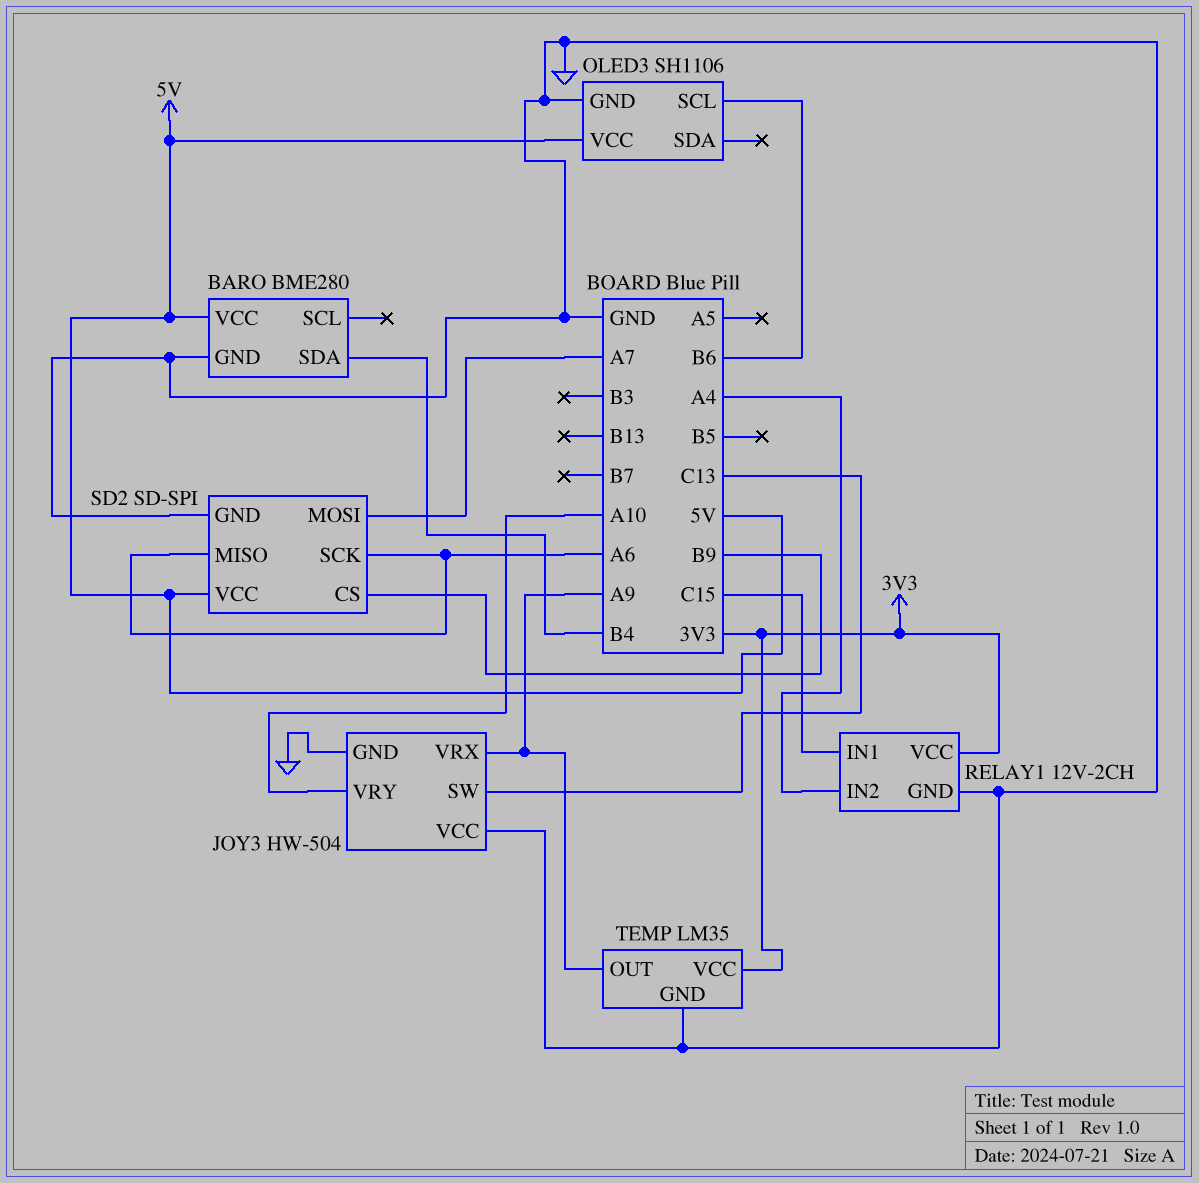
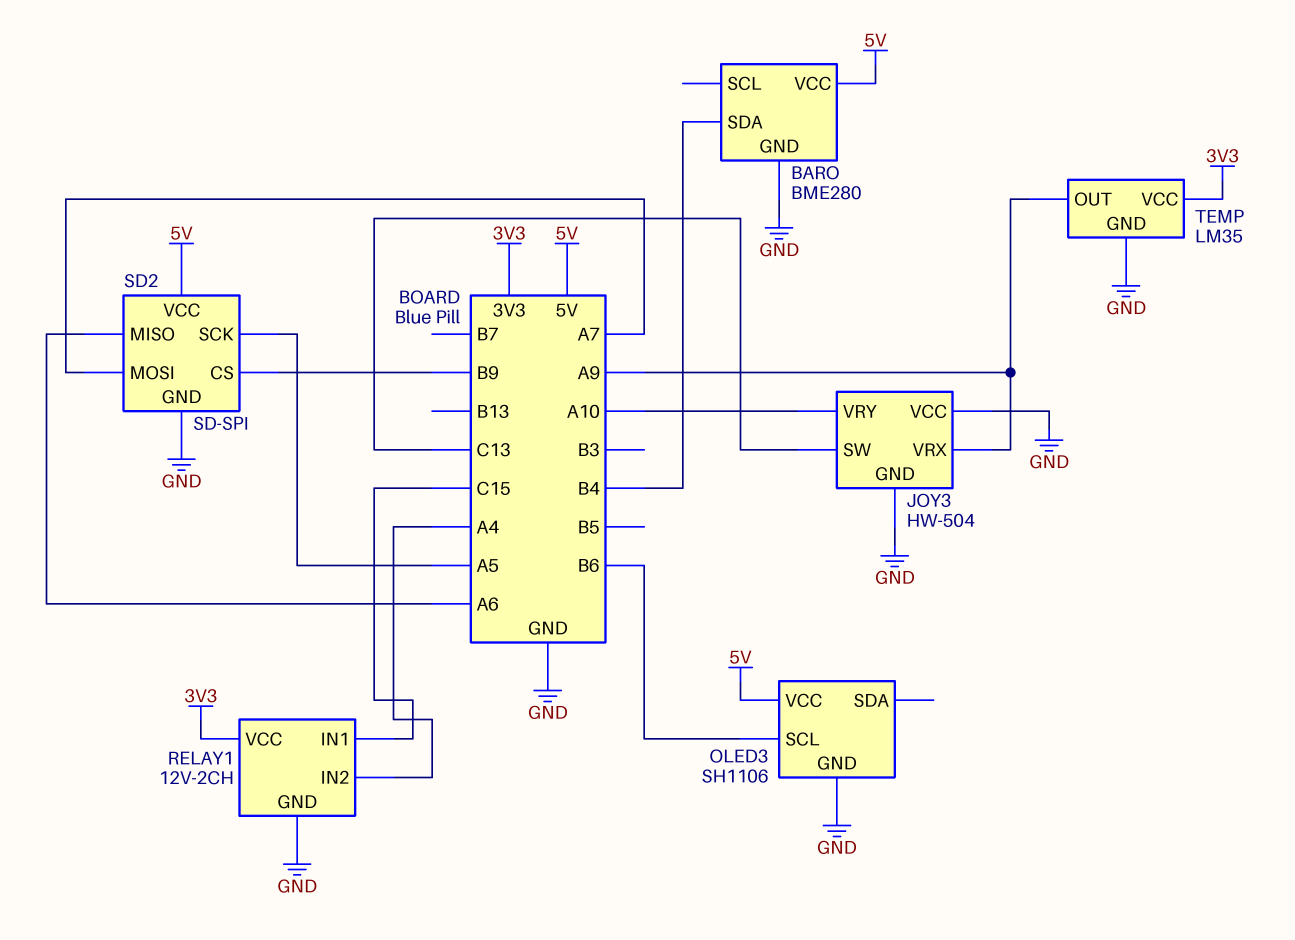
SD2 pin SCK: A6 -> A5

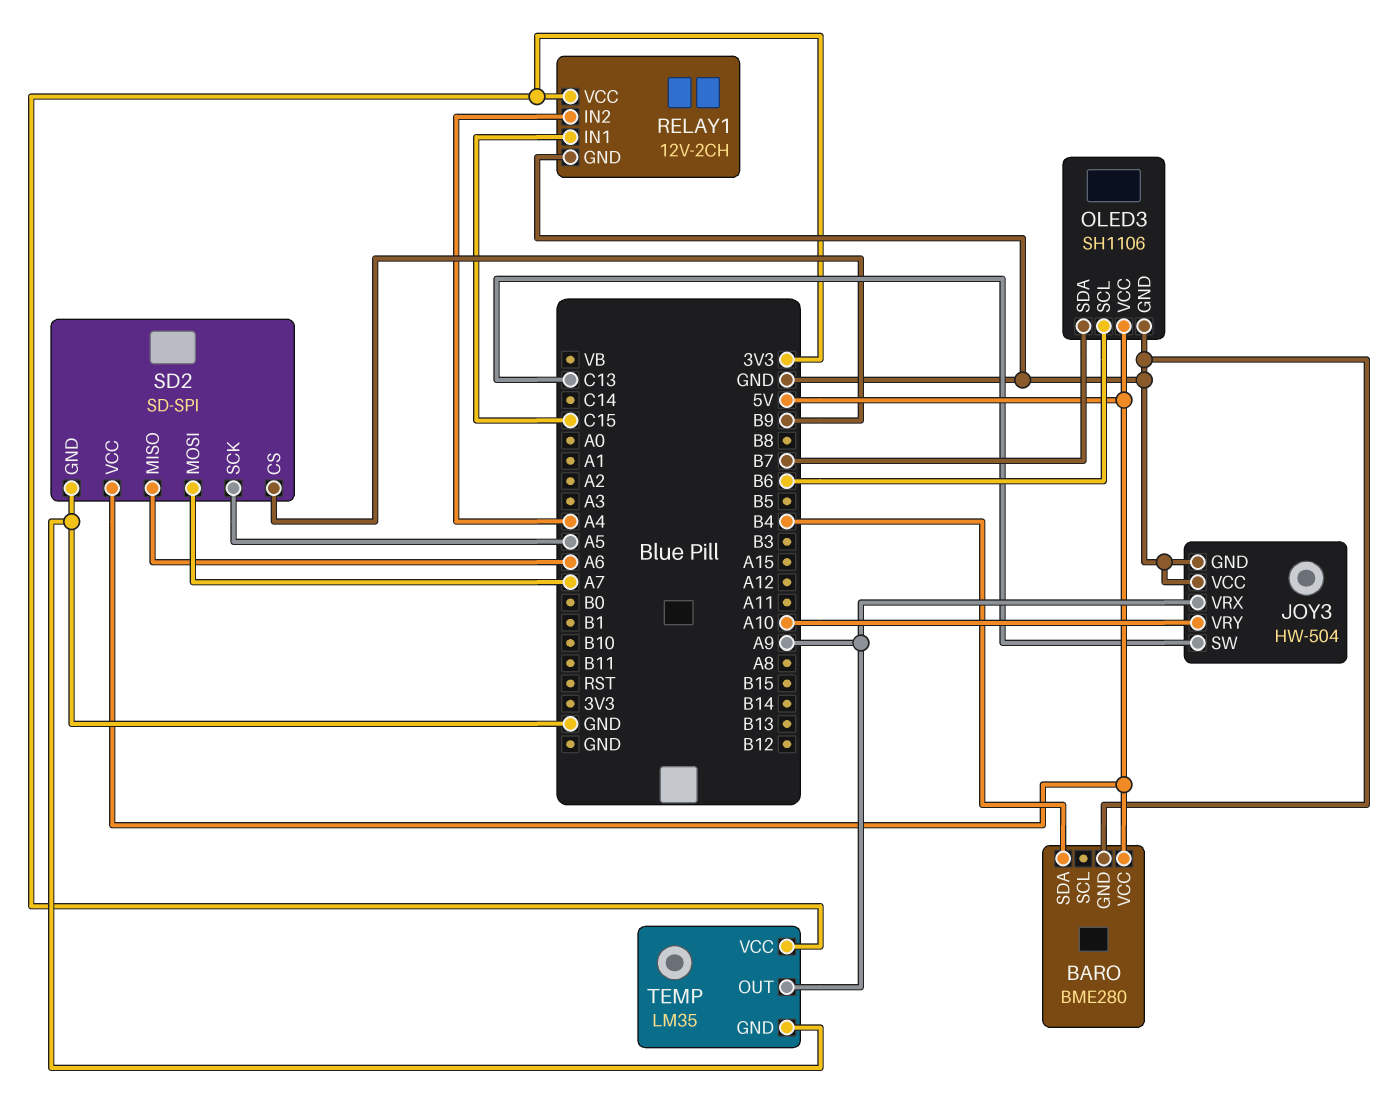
OLED3 pin SDA: none -> B7

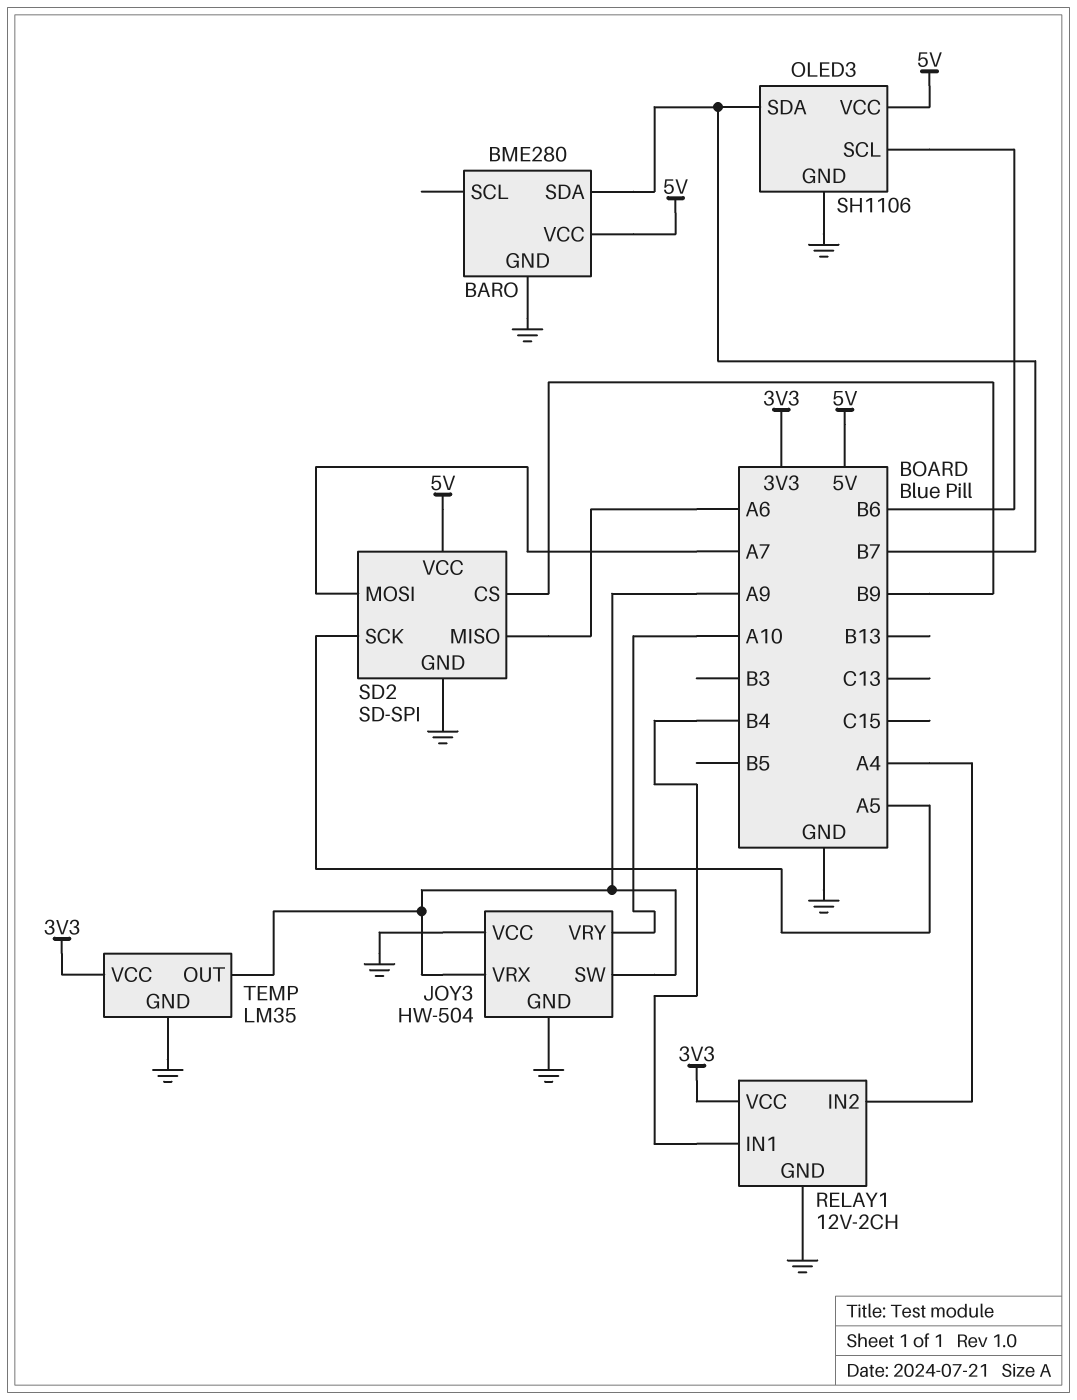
BARO pin SDA: B4 -> B7
JOY3 pin SW: C13 -> A9
RELAY1 pin IN1: C15 -> B4

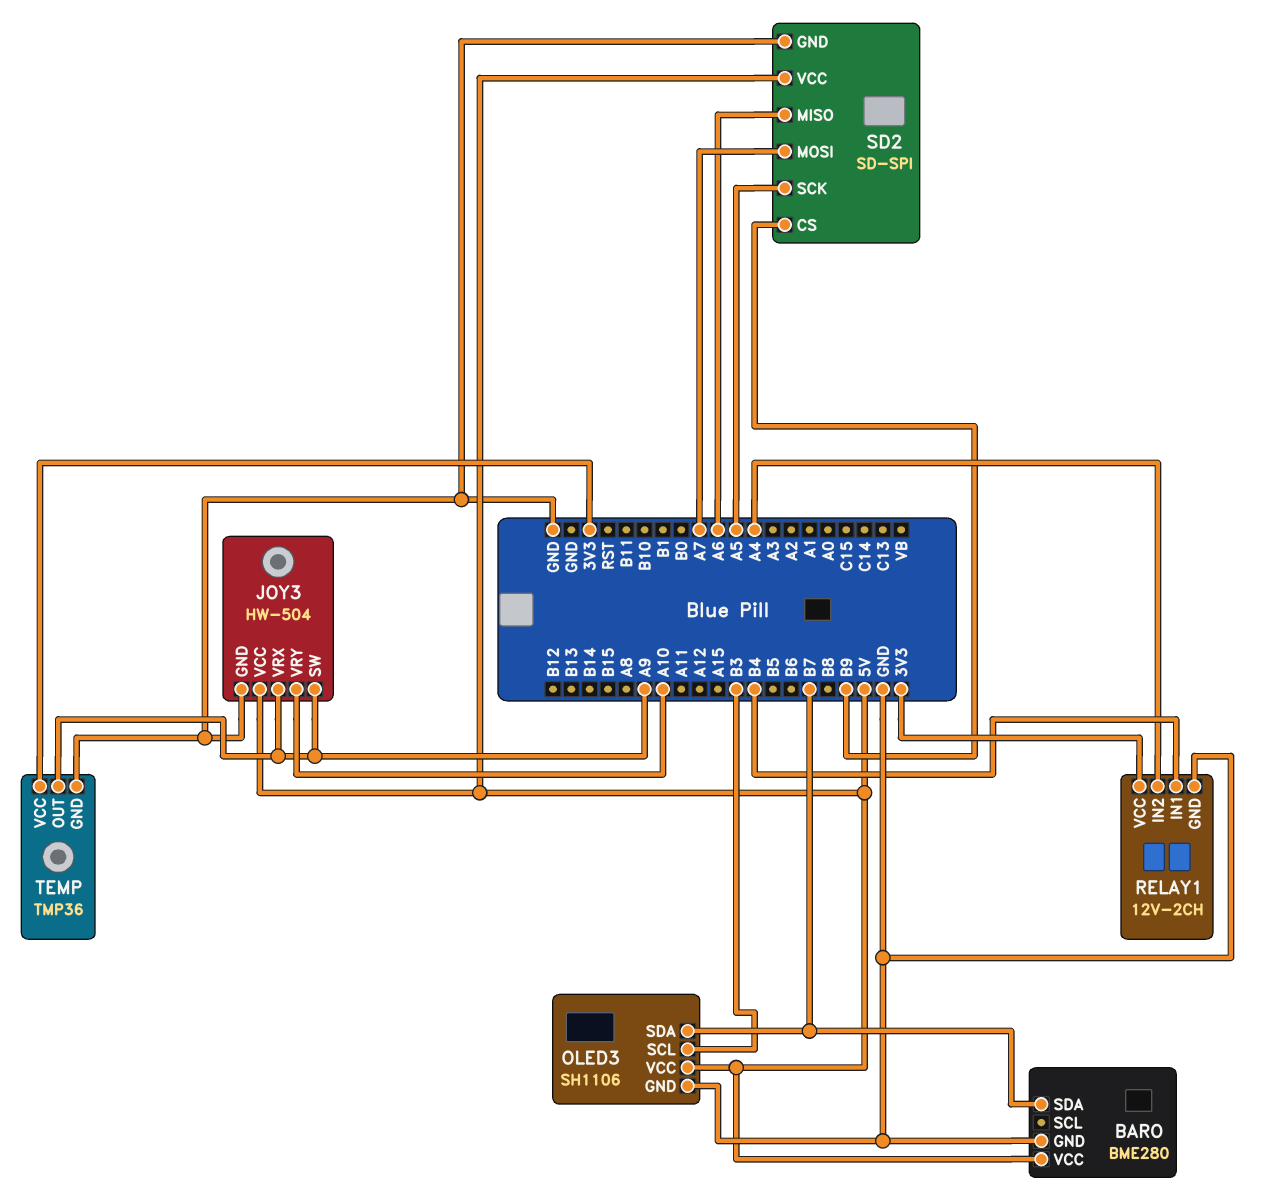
JOY3 pin VCC: GND -> 5V
OLED3 pin SCL: B6 -> B3
TEMP: LM35 -> TMP36

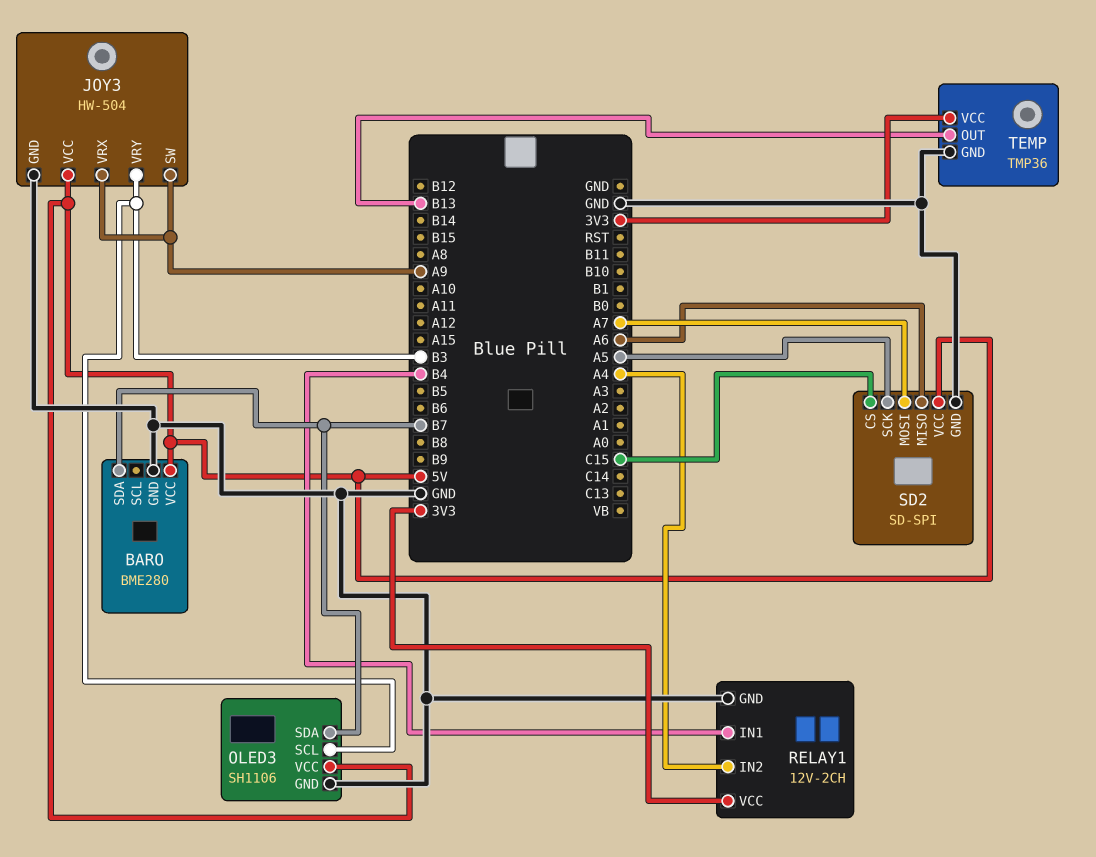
JOY3 pin VRY: A10 -> B3
SD2 pin CS: B9 -> C15
TEMP pin OUT: A9 -> B13

